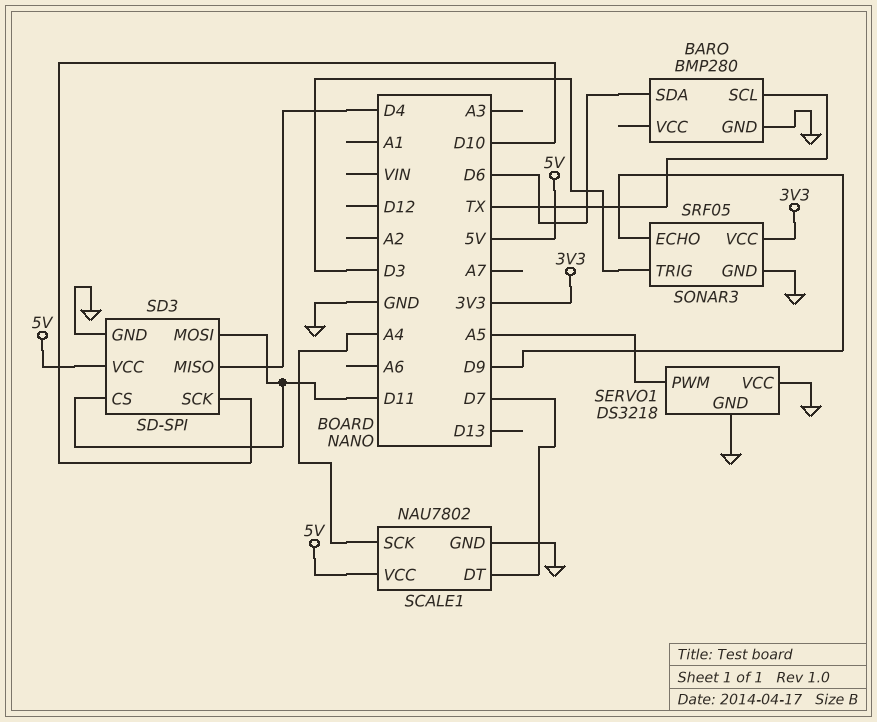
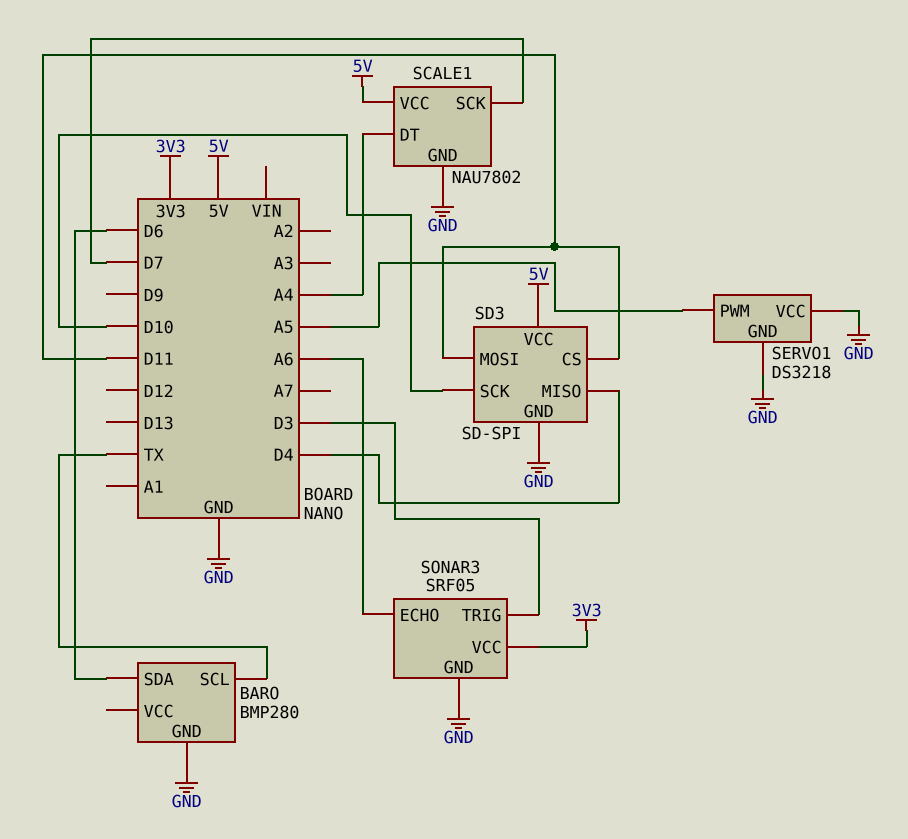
SCALE1 pin DT: D7 -> A4
SCALE1 pin SCK: A4 -> D7
SONAR3 pin ECHO: D9 -> A6

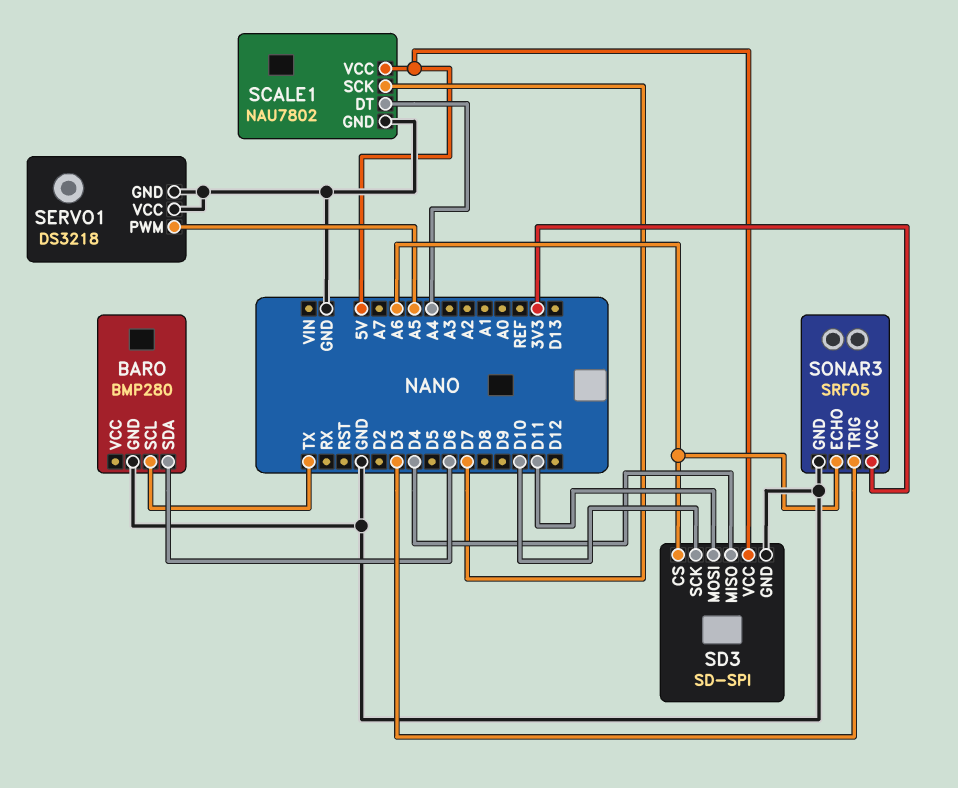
SD3 pin CS: D11 -> A6

